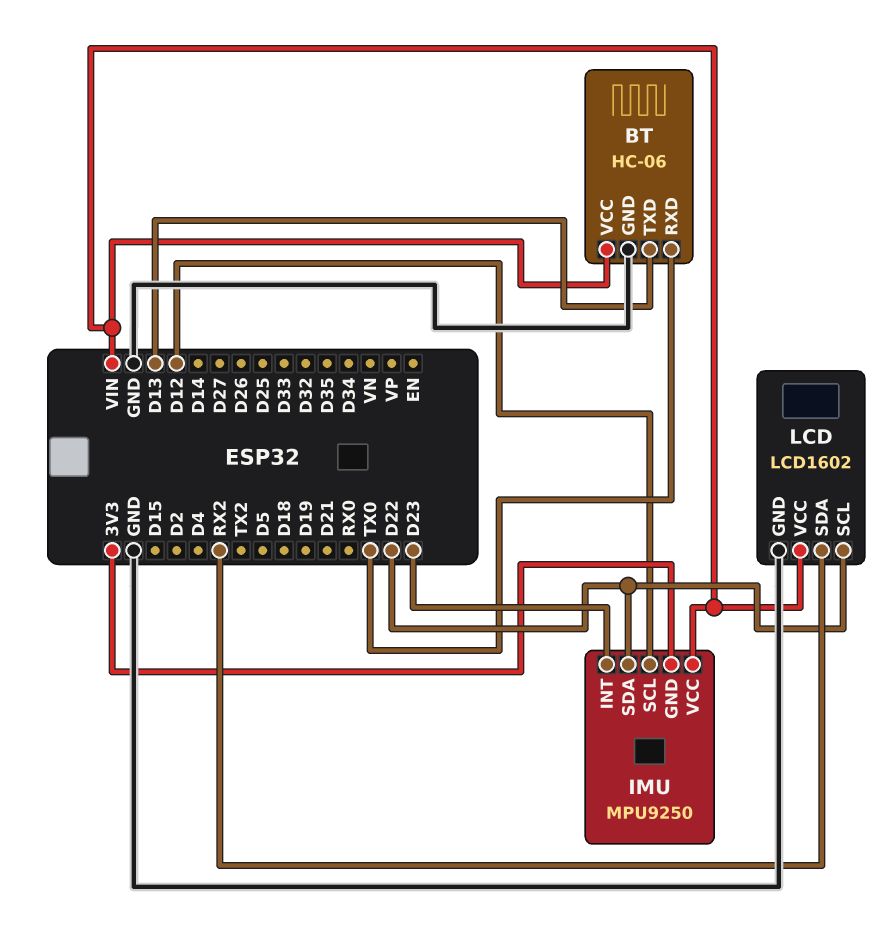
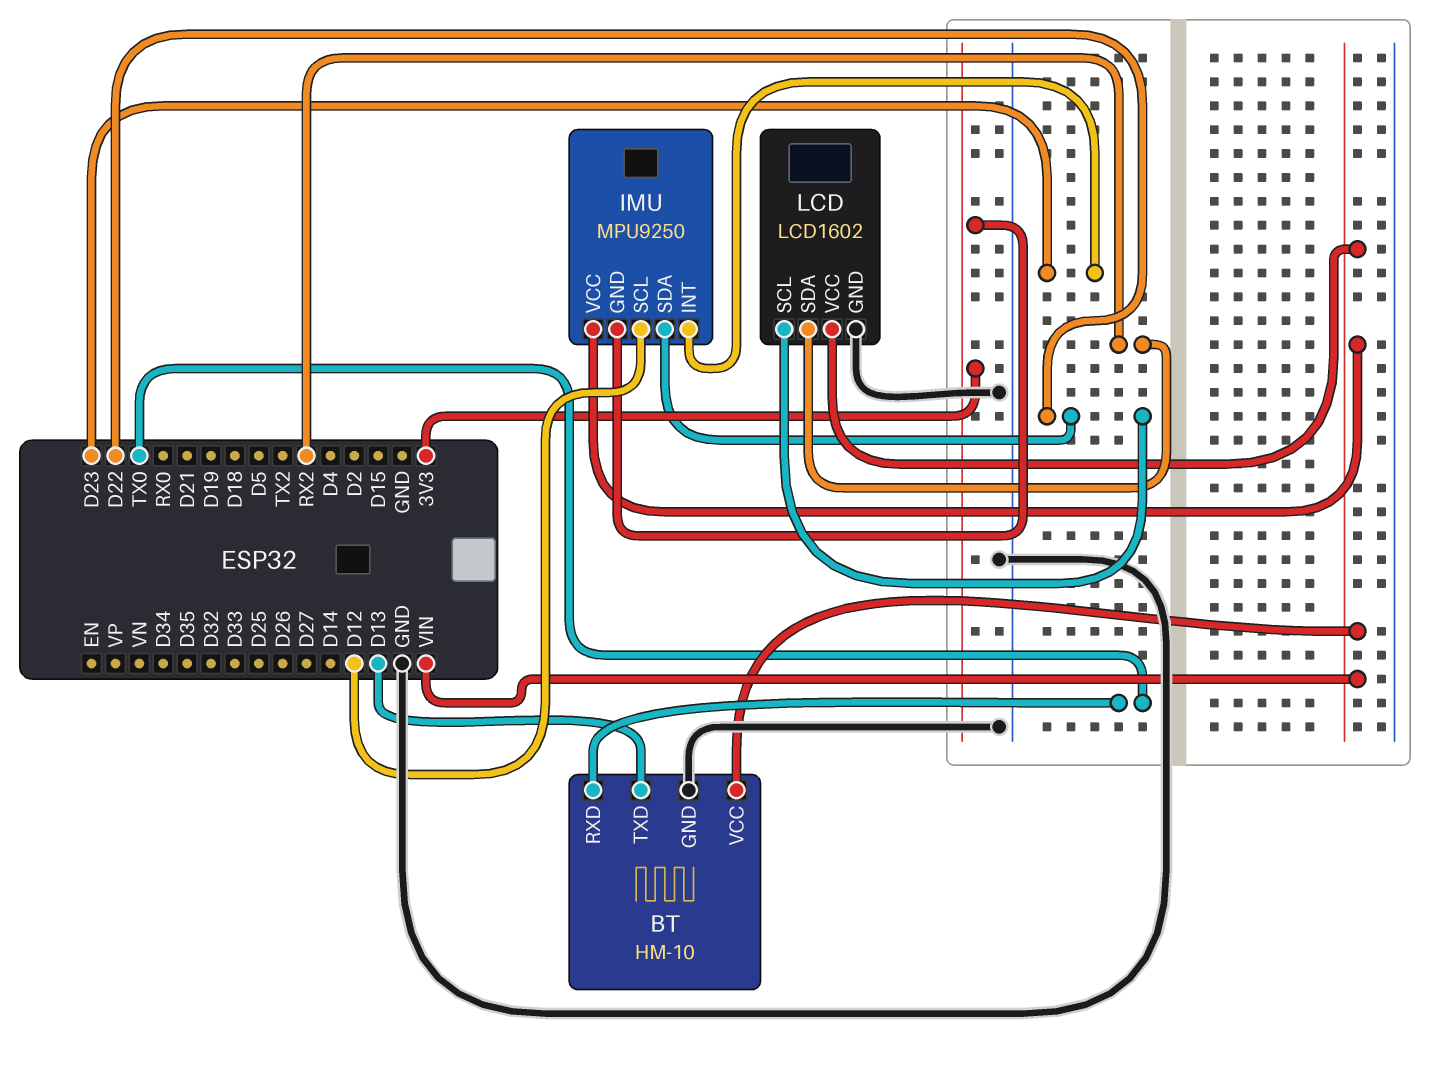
BT: HC-06 -> HM-10

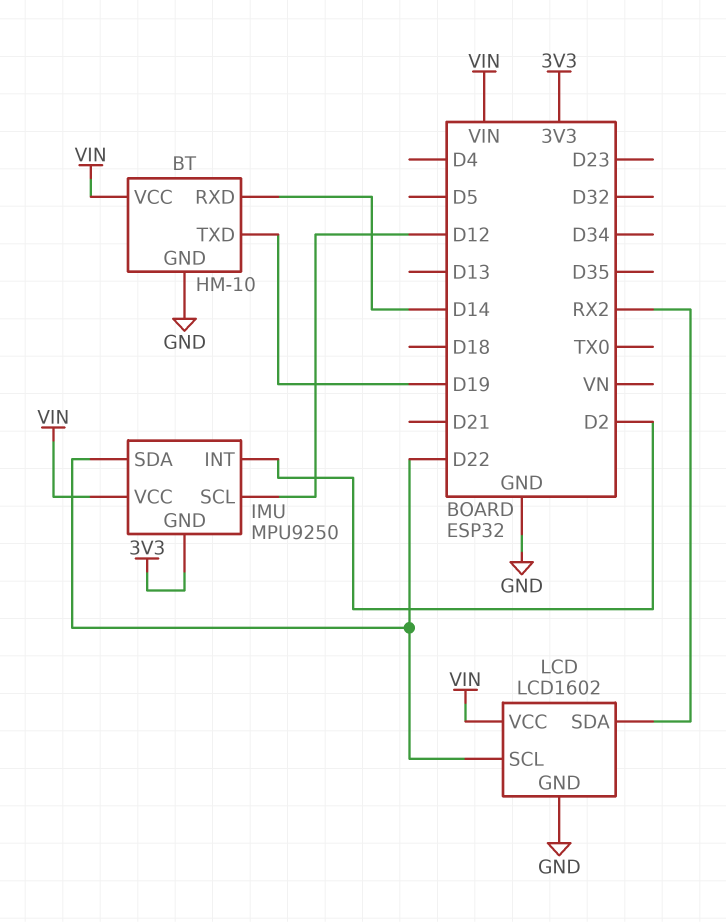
BT pin RXD: TX0 -> D14
BT pin TXD: D13 -> D19
IMU pin INT: D23 -> D2

